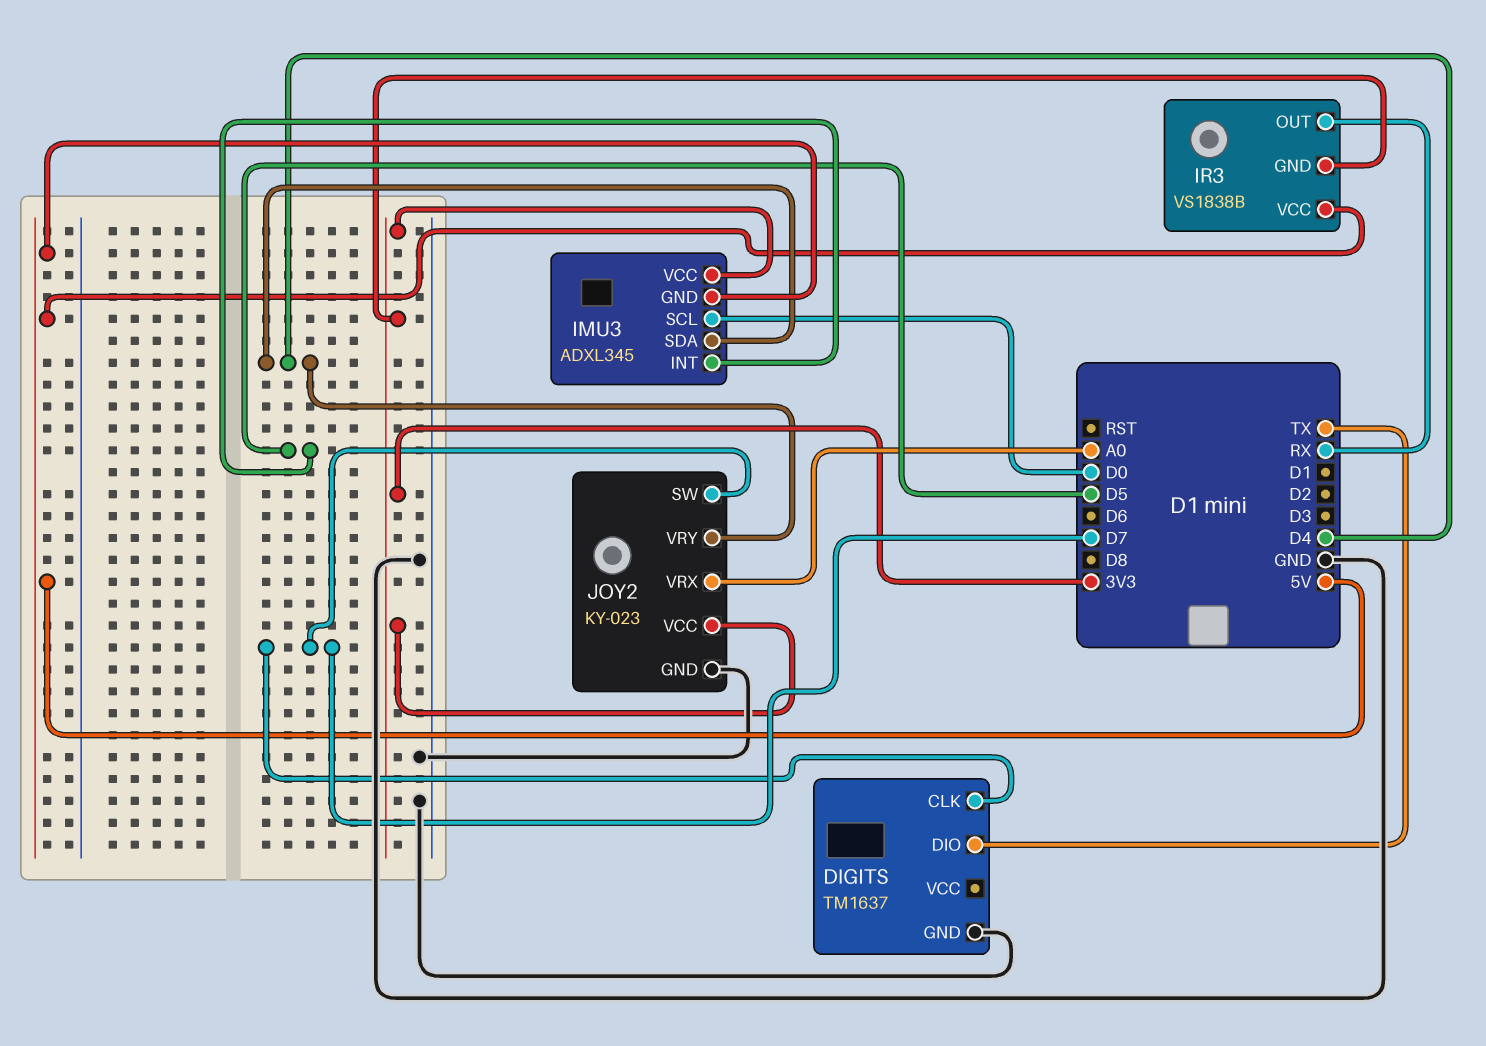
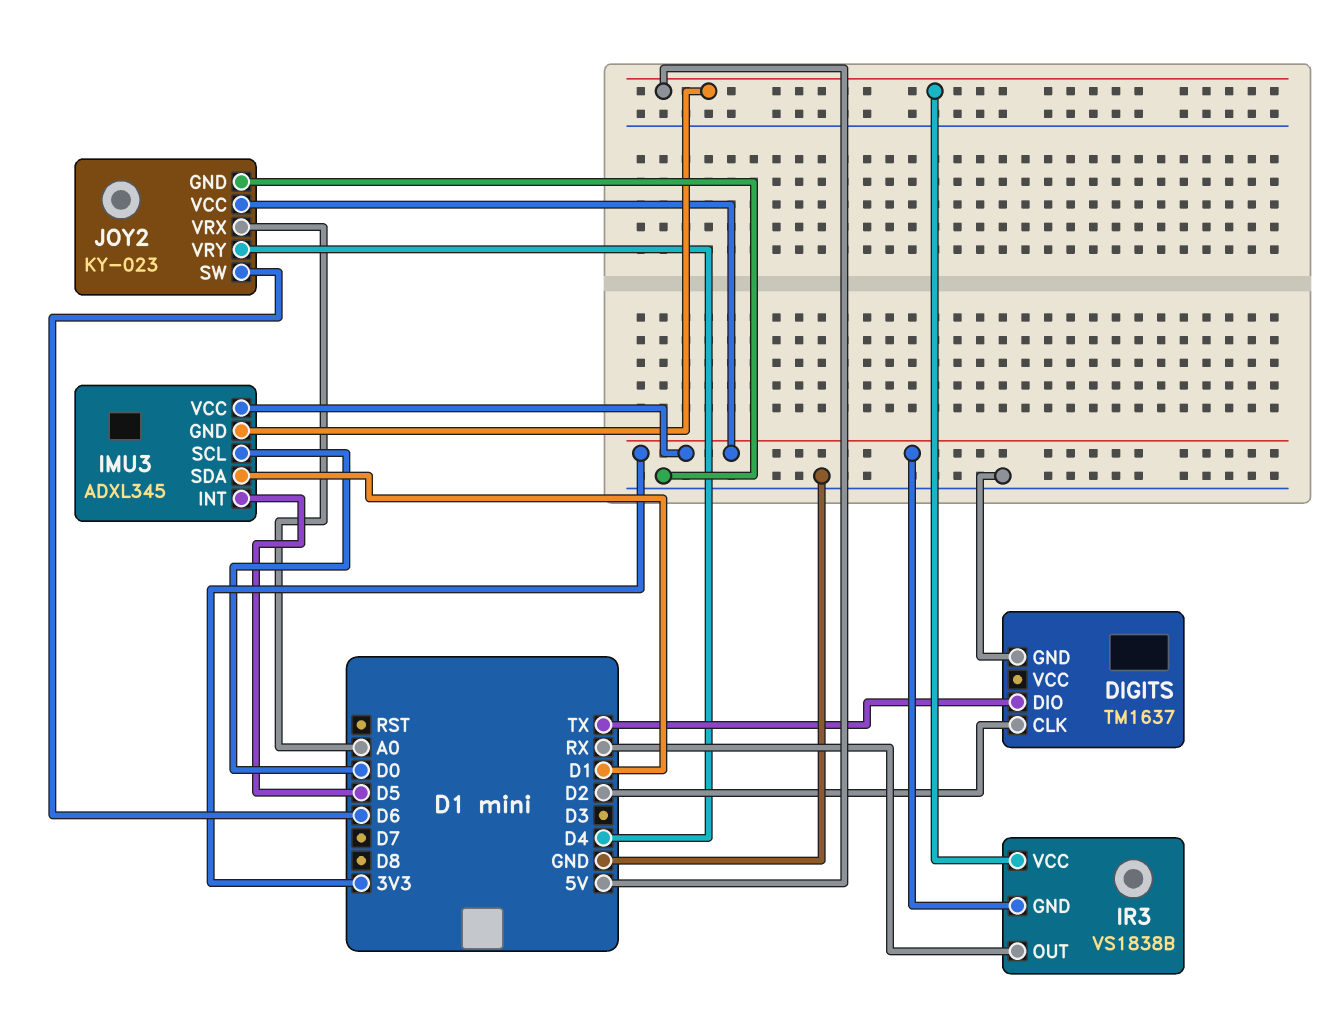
DIGITS pin CLK: D7 -> D2
IMU3 pin SDA: D4 -> D1
JOY2 pin SW: D7 -> D6

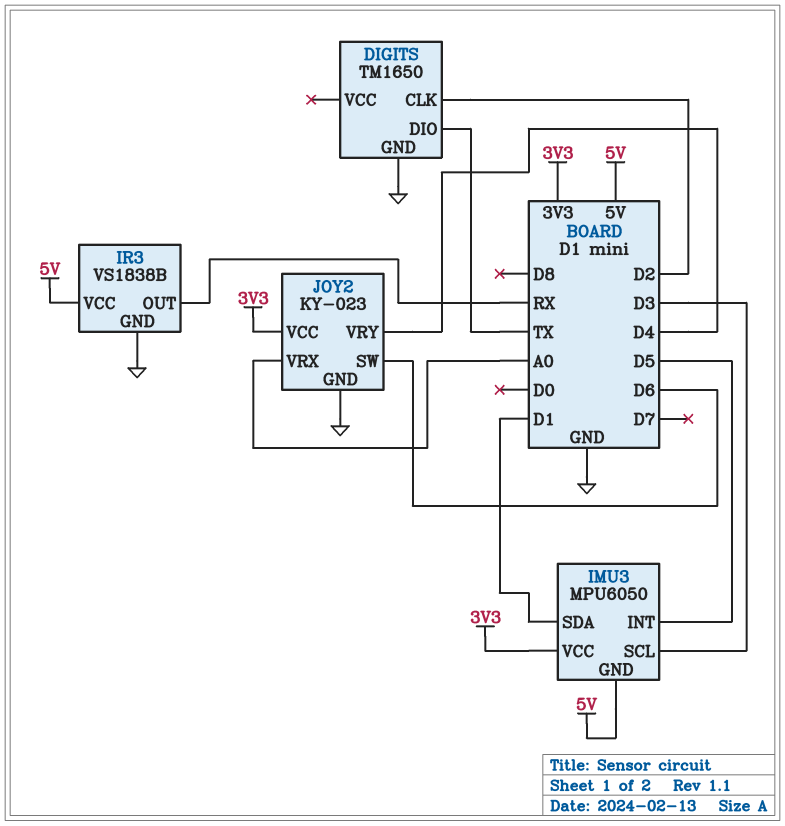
DIGITS: TM1637 -> TM1650
IMU3: ADXL345 -> MPU6050
IMU3 pin SCL: D0 -> D3
IR3 pin GND: 3V3 -> GND

